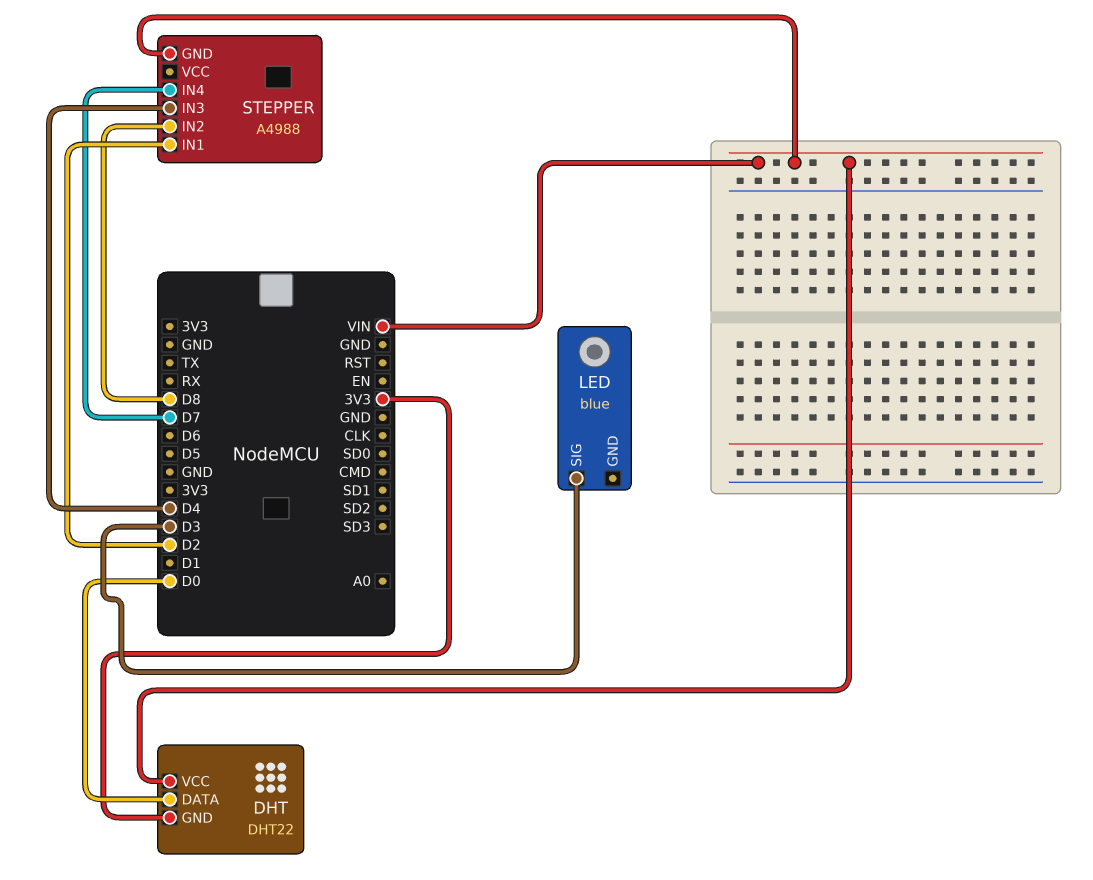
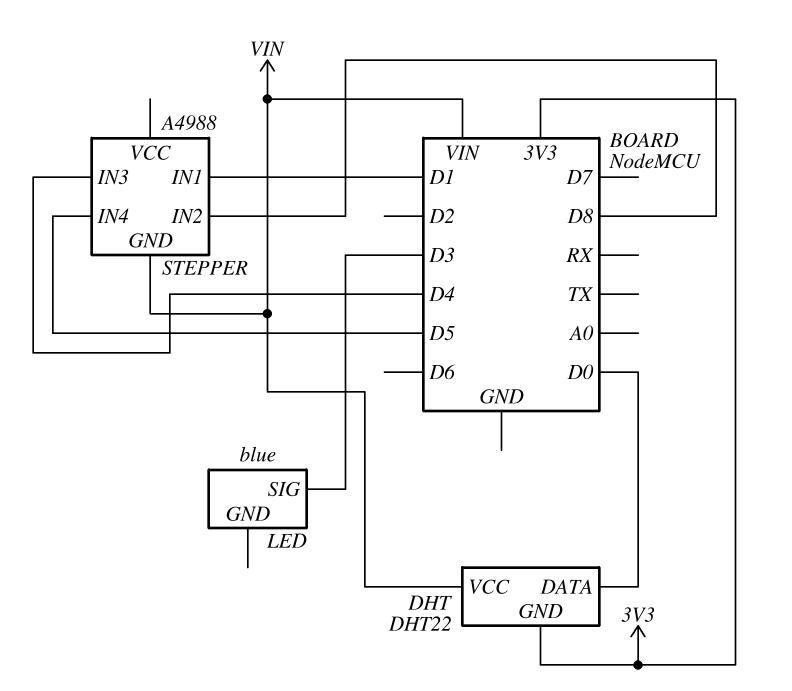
STEPPER pin IN1: D2 -> D1
STEPPER pin IN4: D7 -> D5

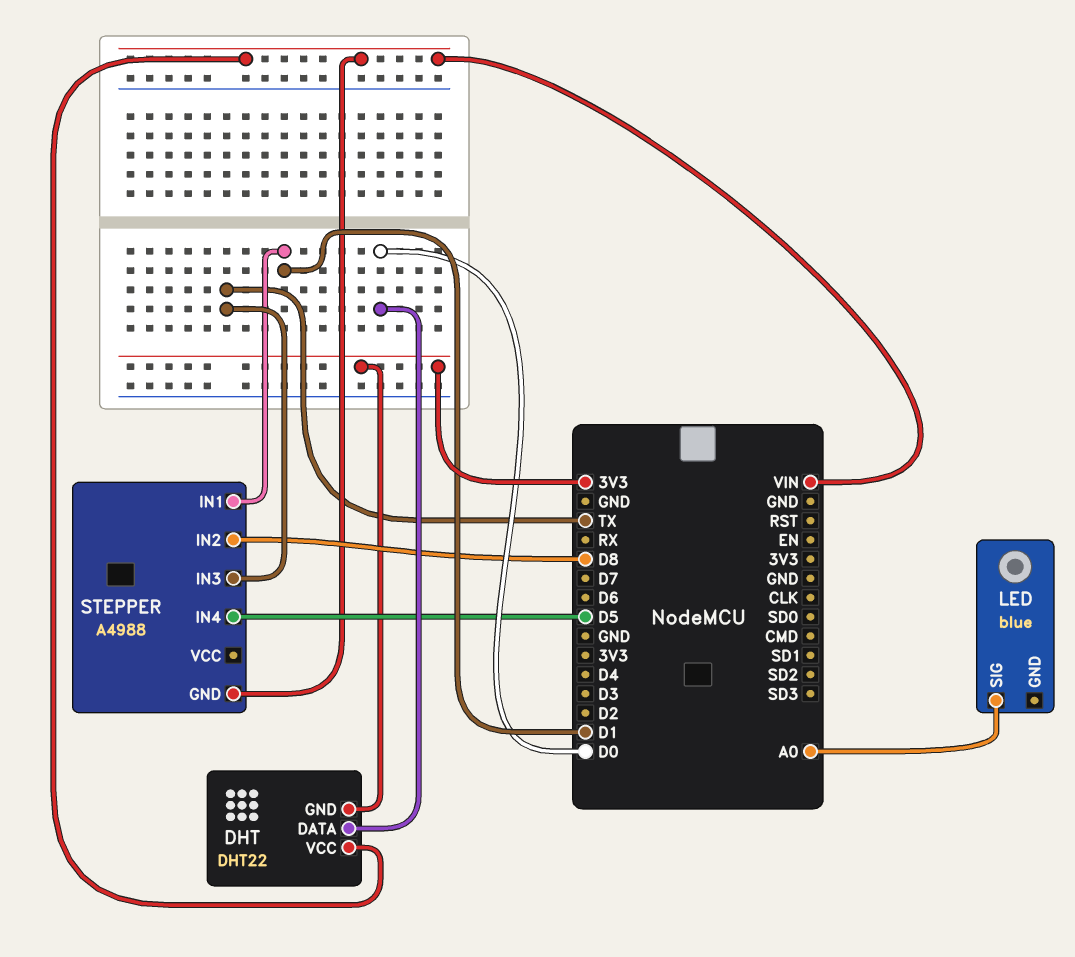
LED pin SIG: D3 -> A0
STEPPER pin IN3: D4 -> TX

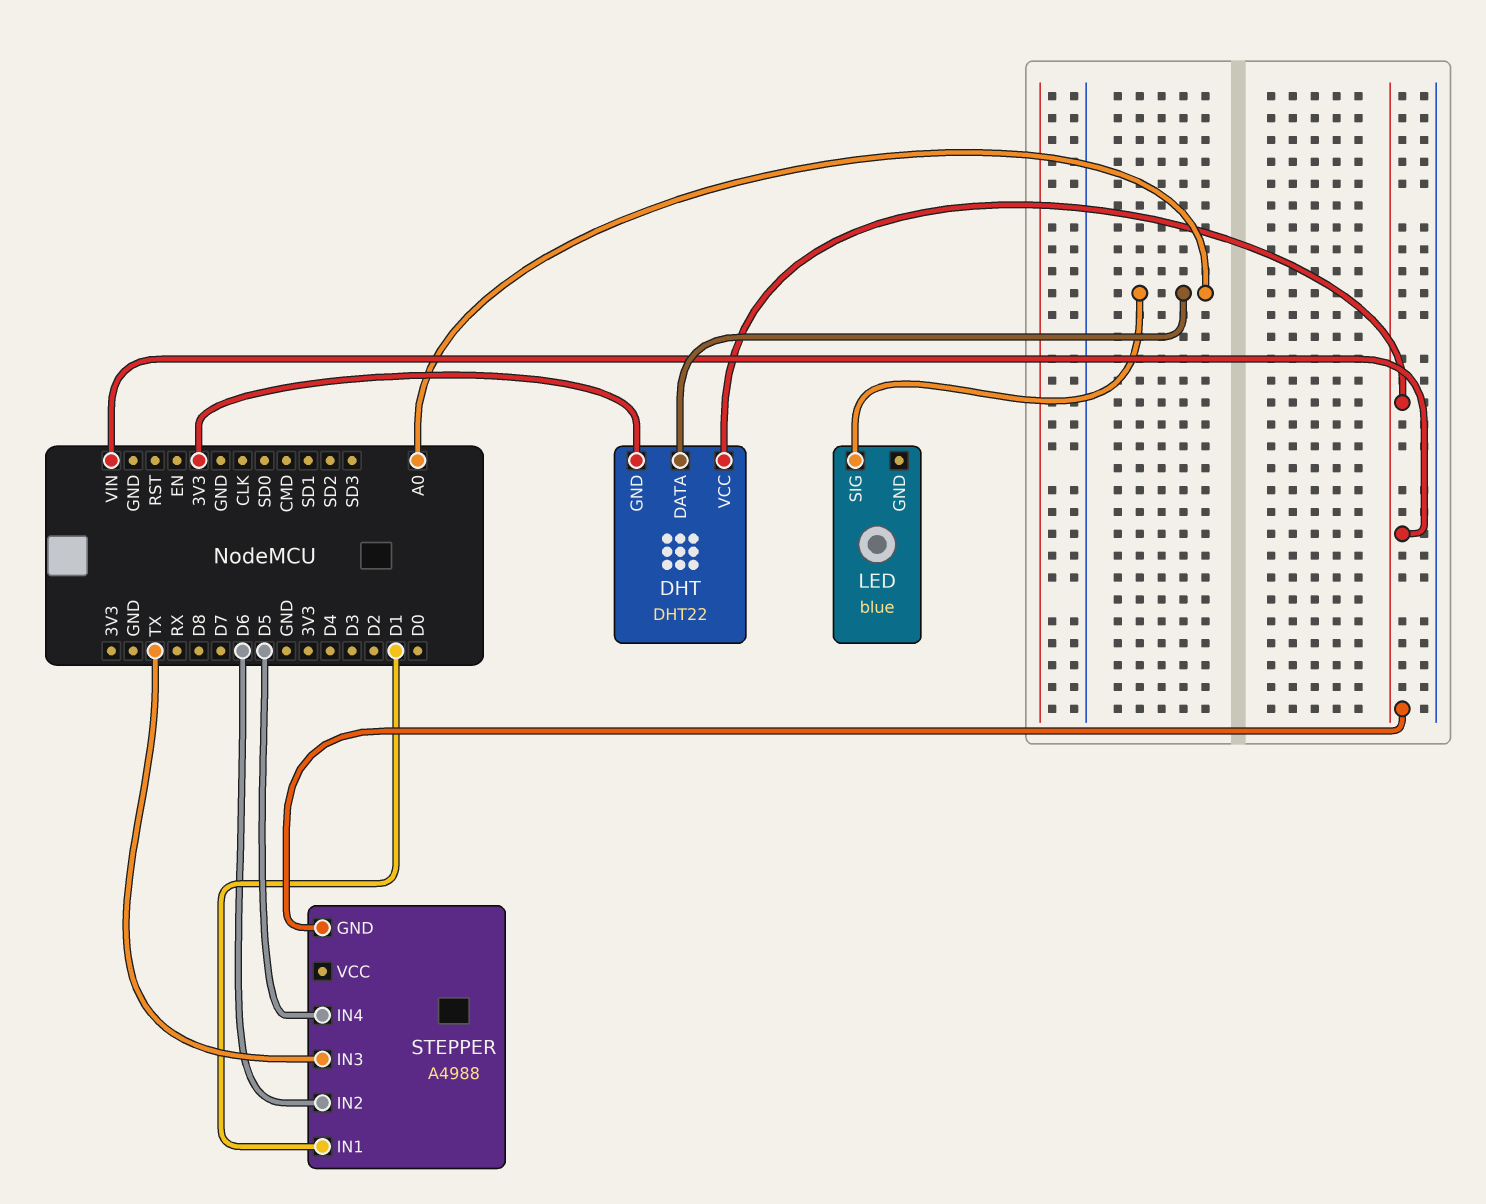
DHT pin DATA: D0 -> A0
STEPPER pin IN2: D8 -> D6

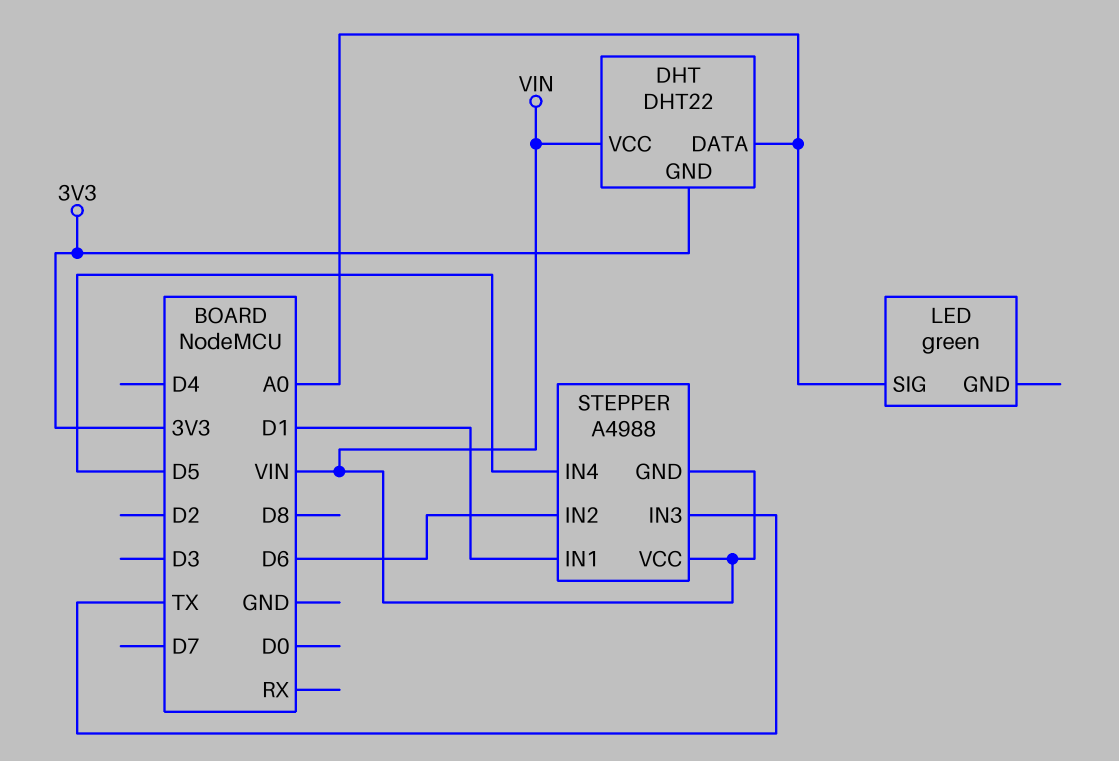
LED: blue -> green
STEPPER pin VCC: none -> VIN

